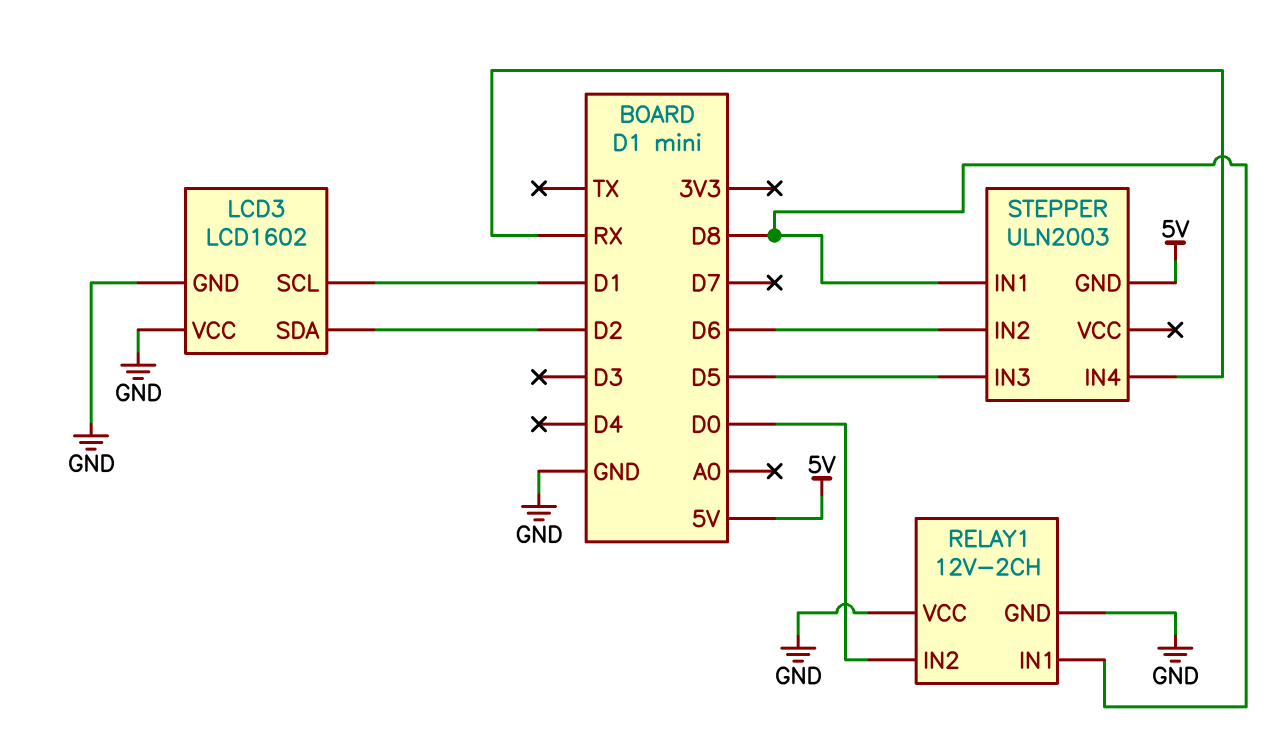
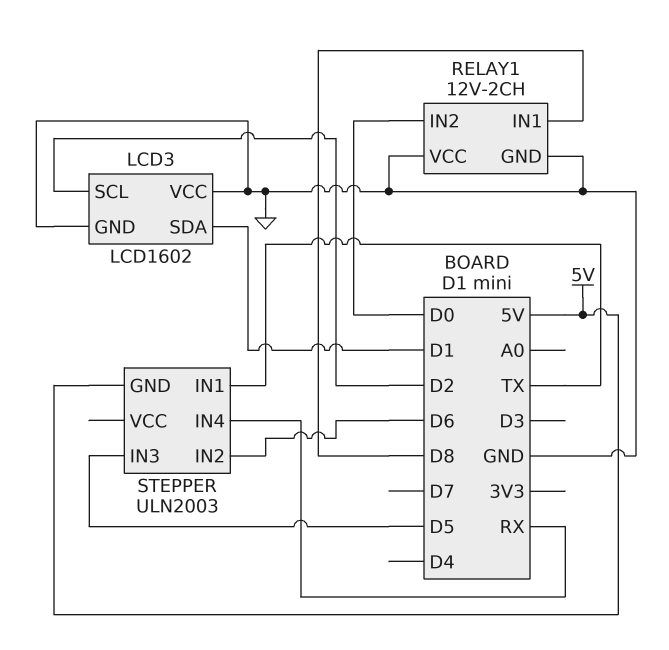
LCD3 pin SCL: D1 -> D2
LCD3 pin SDA: D2 -> D1
STEPPER pin IN1: D8 -> TX

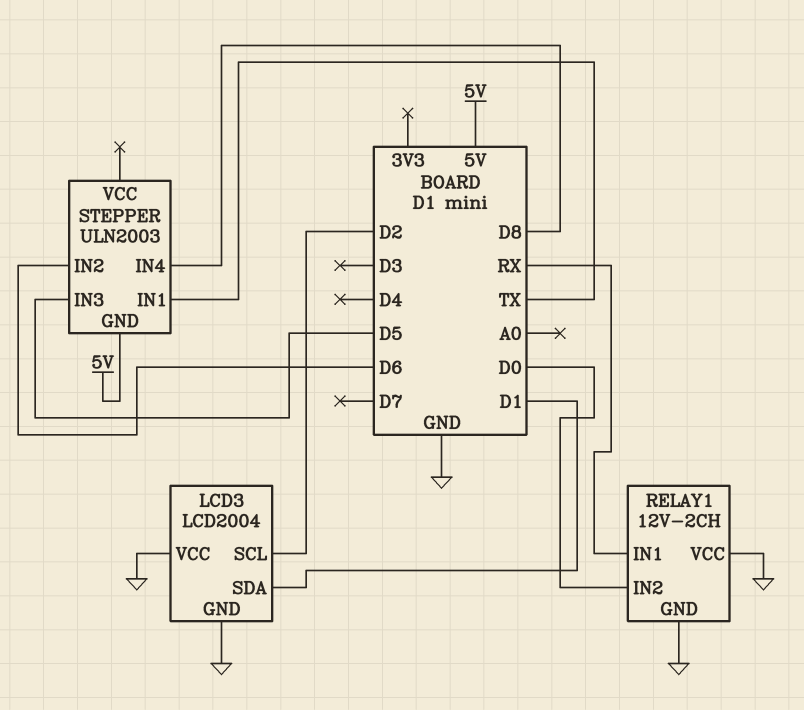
LCD3: LCD1602 -> LCD2004
RELAY1 pin IN1: D8 -> RX
STEPPER pin IN4: RX -> D8

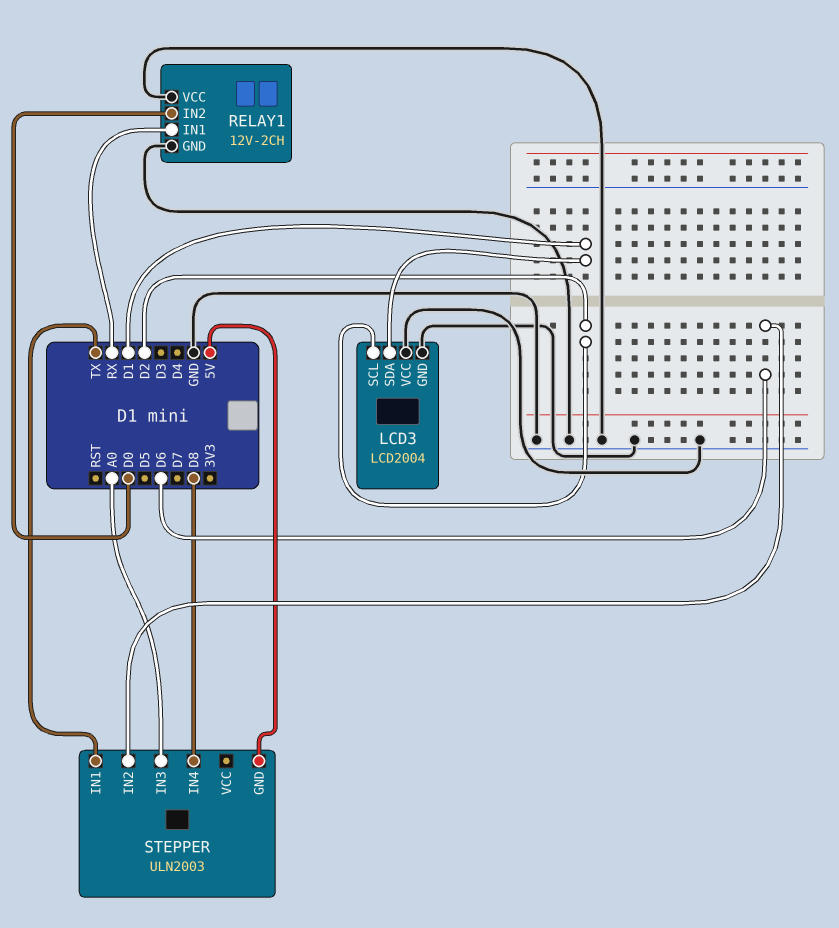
STEPPER pin IN3: D5 -> A0

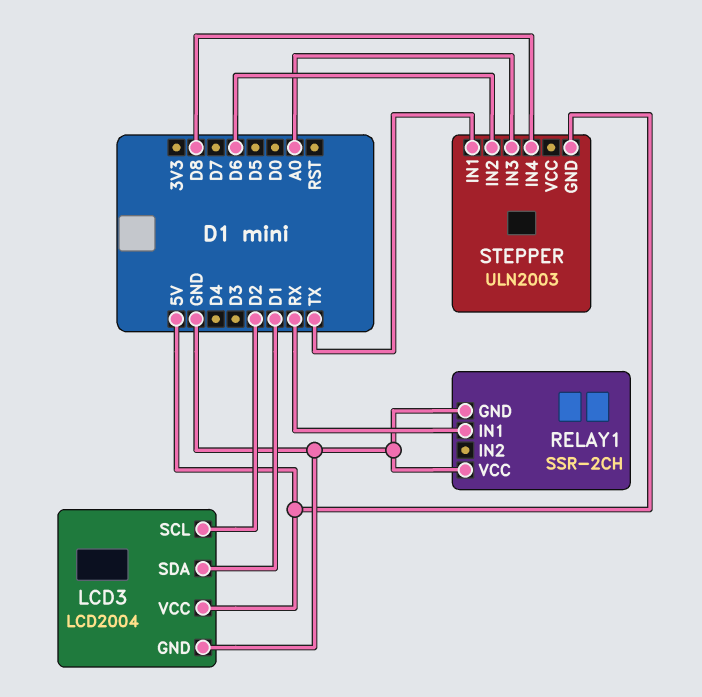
LCD3 pin VCC: GND -> 5V
RELAY1: 12V-2CH -> SSR-2CH
RELAY1 pin IN2: D0 -> none

